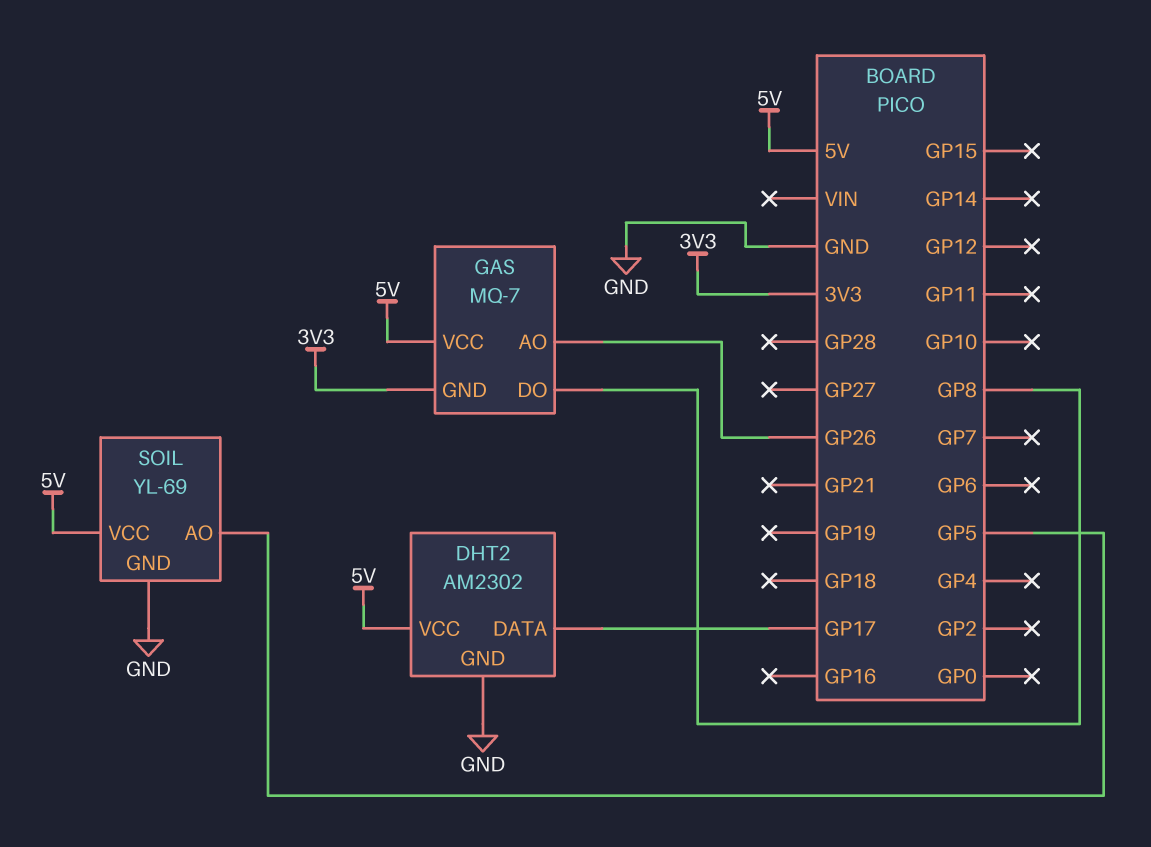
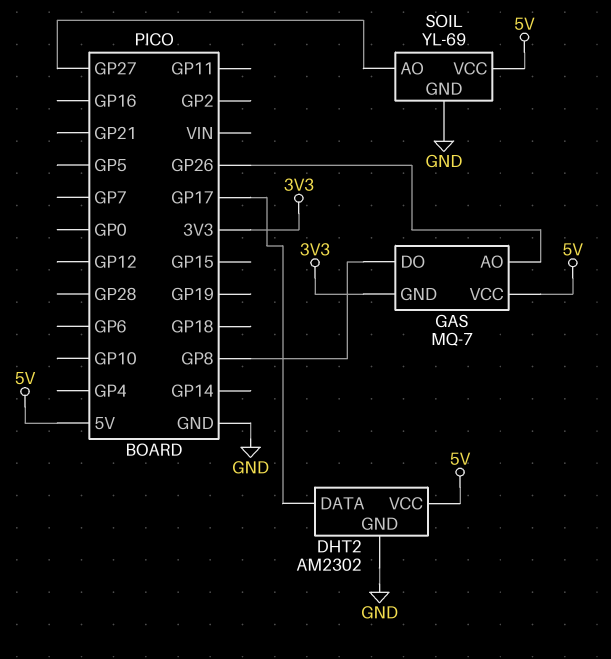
SOIL pin AO: GP5 -> GP27

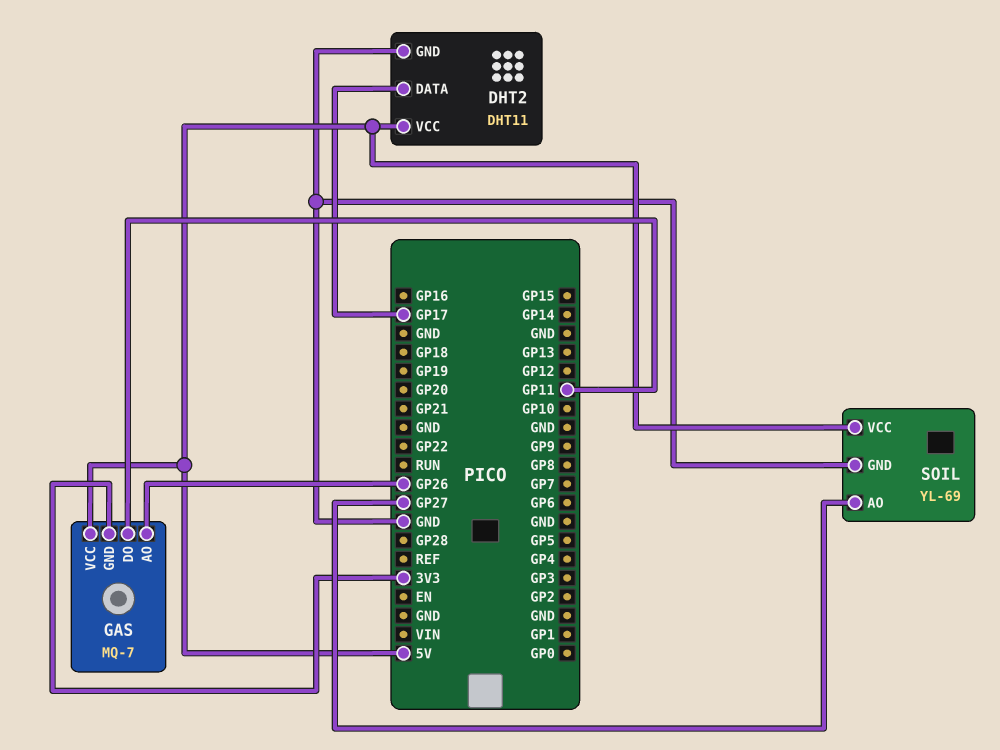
DHT2: AM2302 -> DHT11
GAS pin DO: GP8 -> GP11

